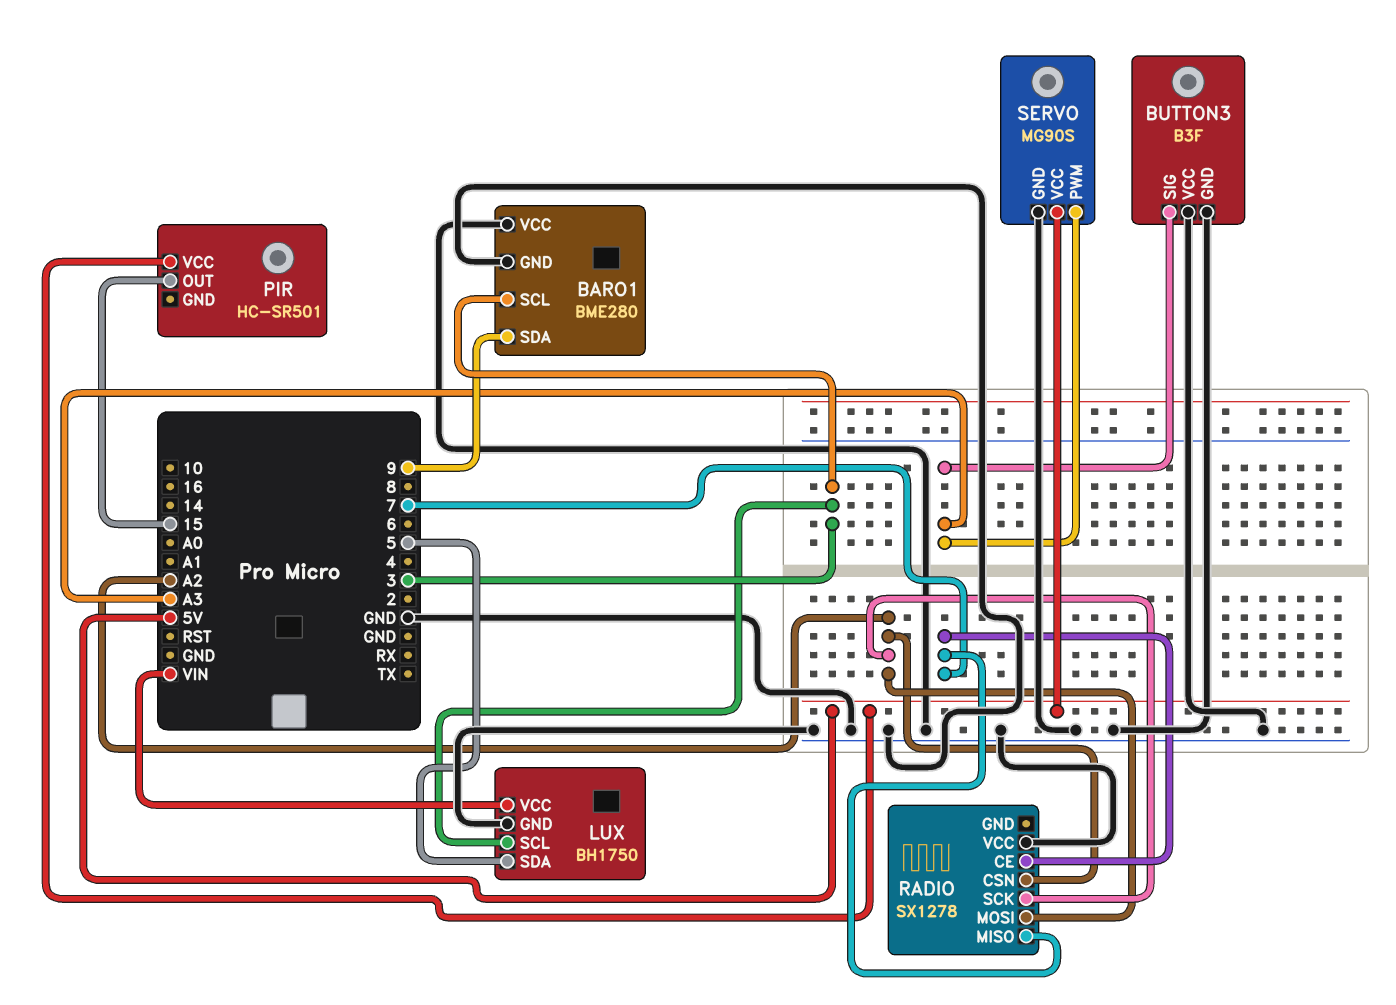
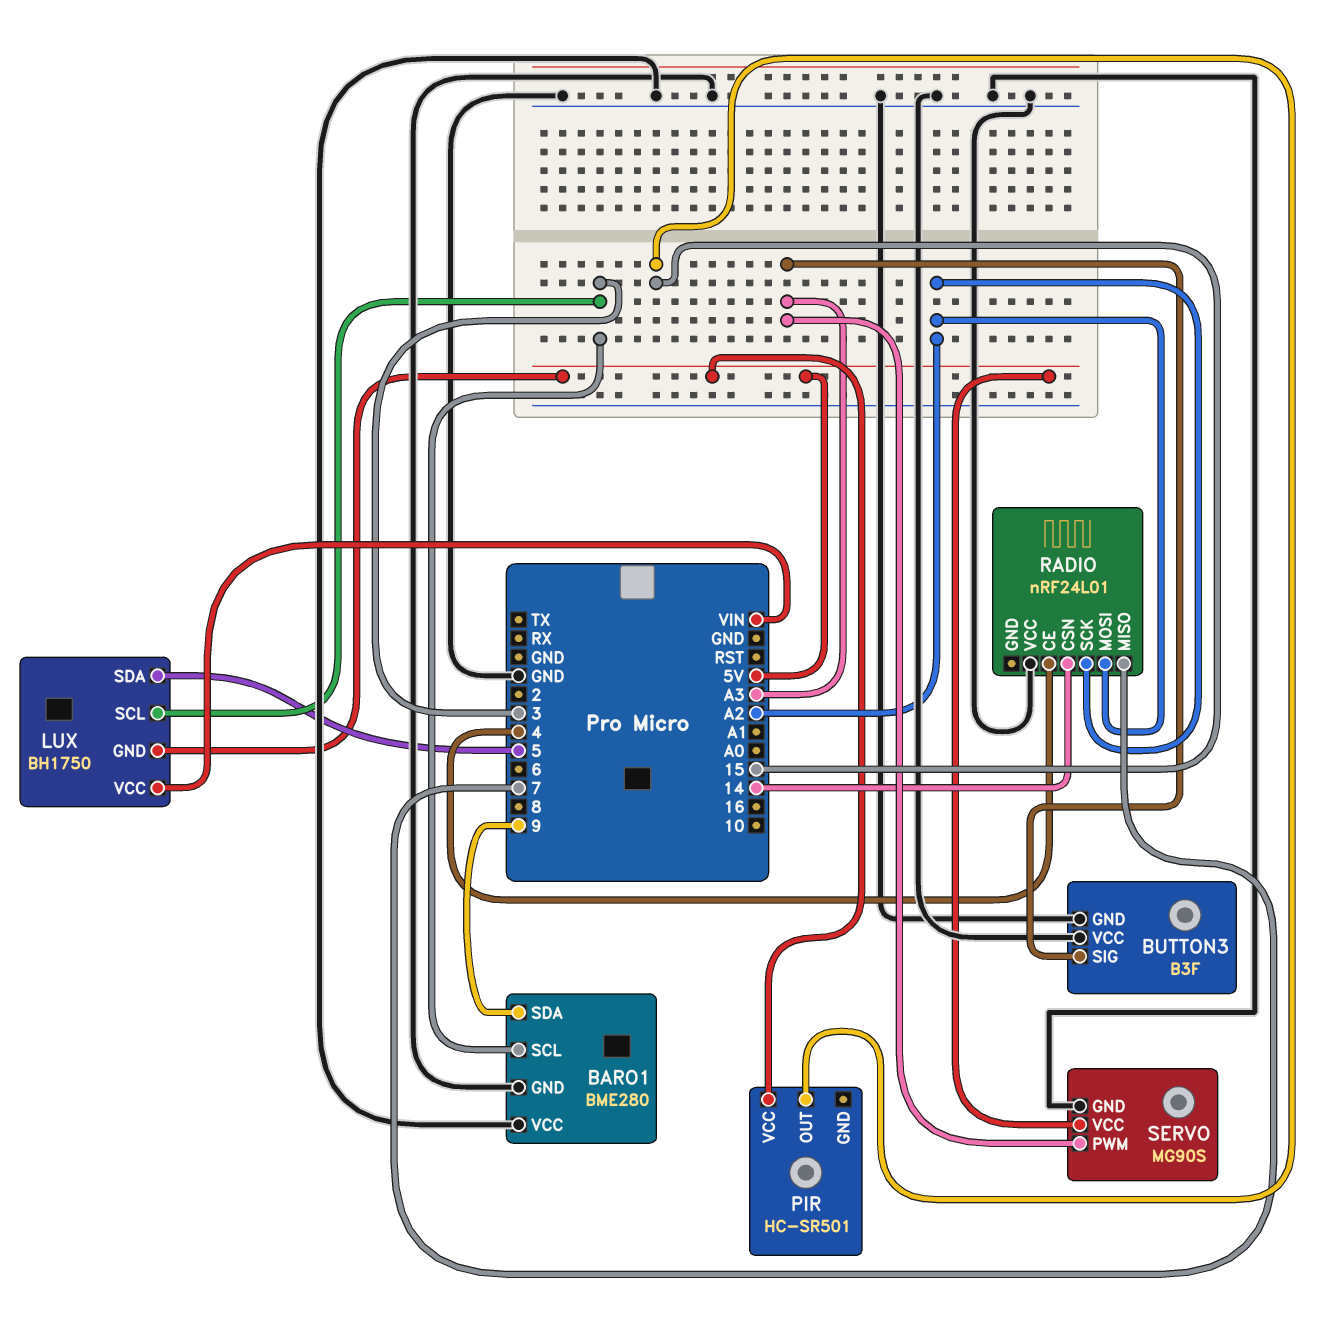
LUX pin GND: GND -> 5V
RADIO: SX1278 -> nRF24L01
RADIO pin CE: 7 -> 4
RADIO pin CSN: A2 -> 14

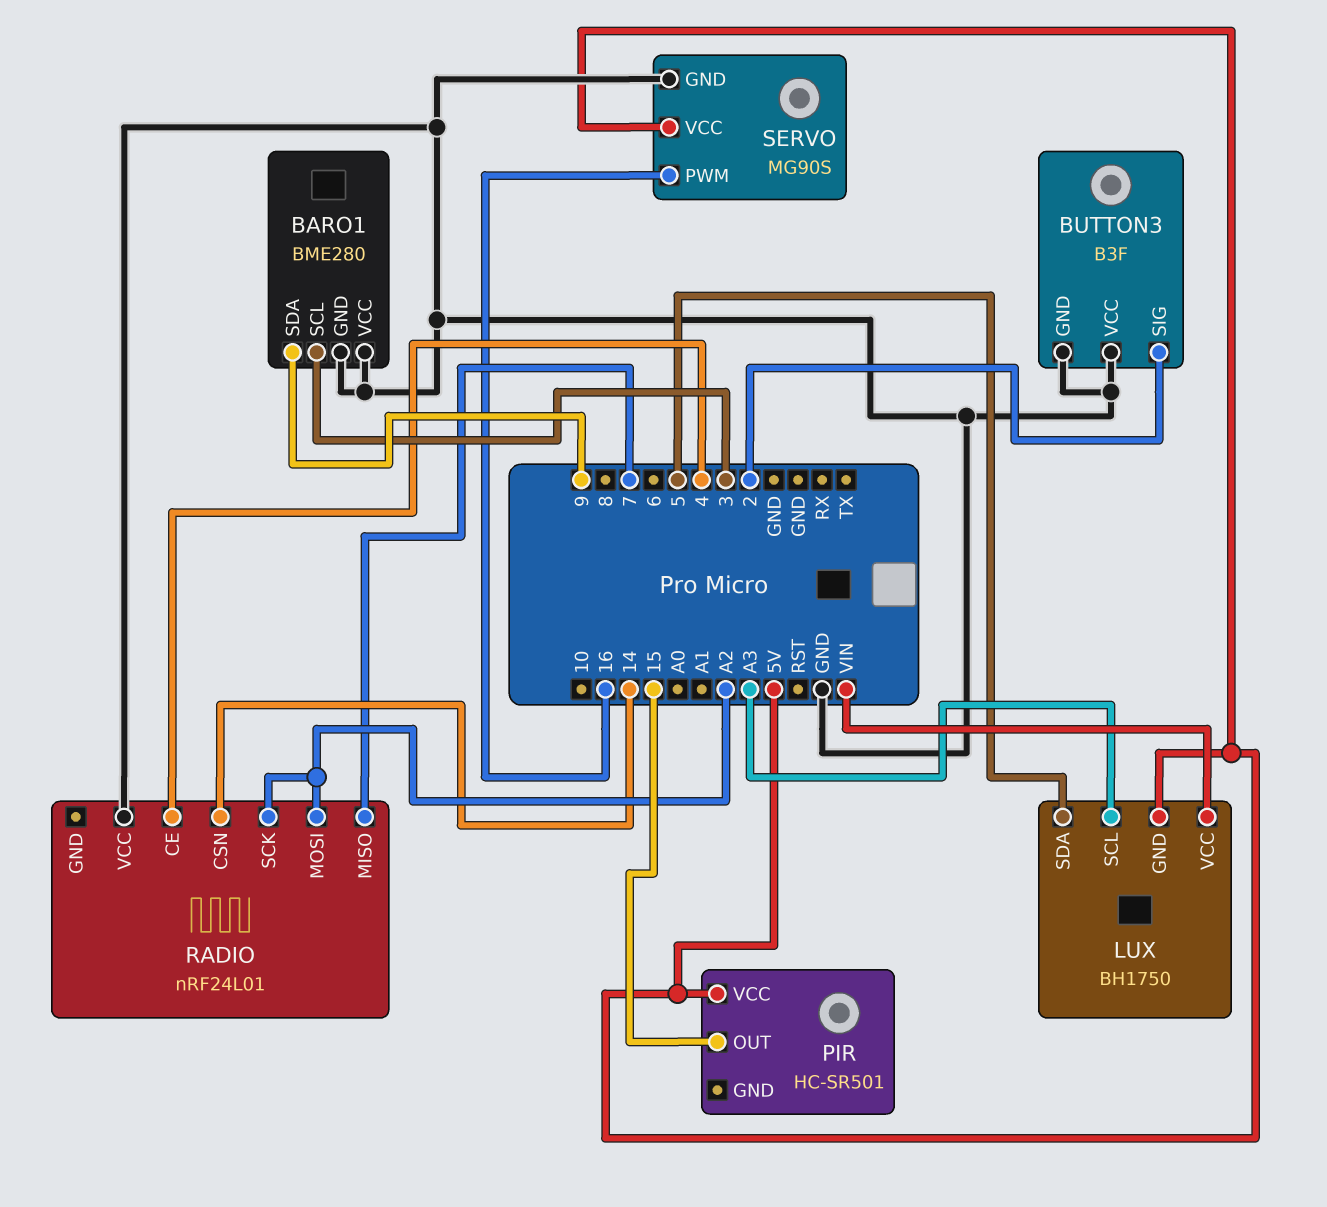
BUTTON3 pin SIG: A3 -> 2
LUX pin SCL: 3 -> A3
SERVO pin PWM: A3 -> 16

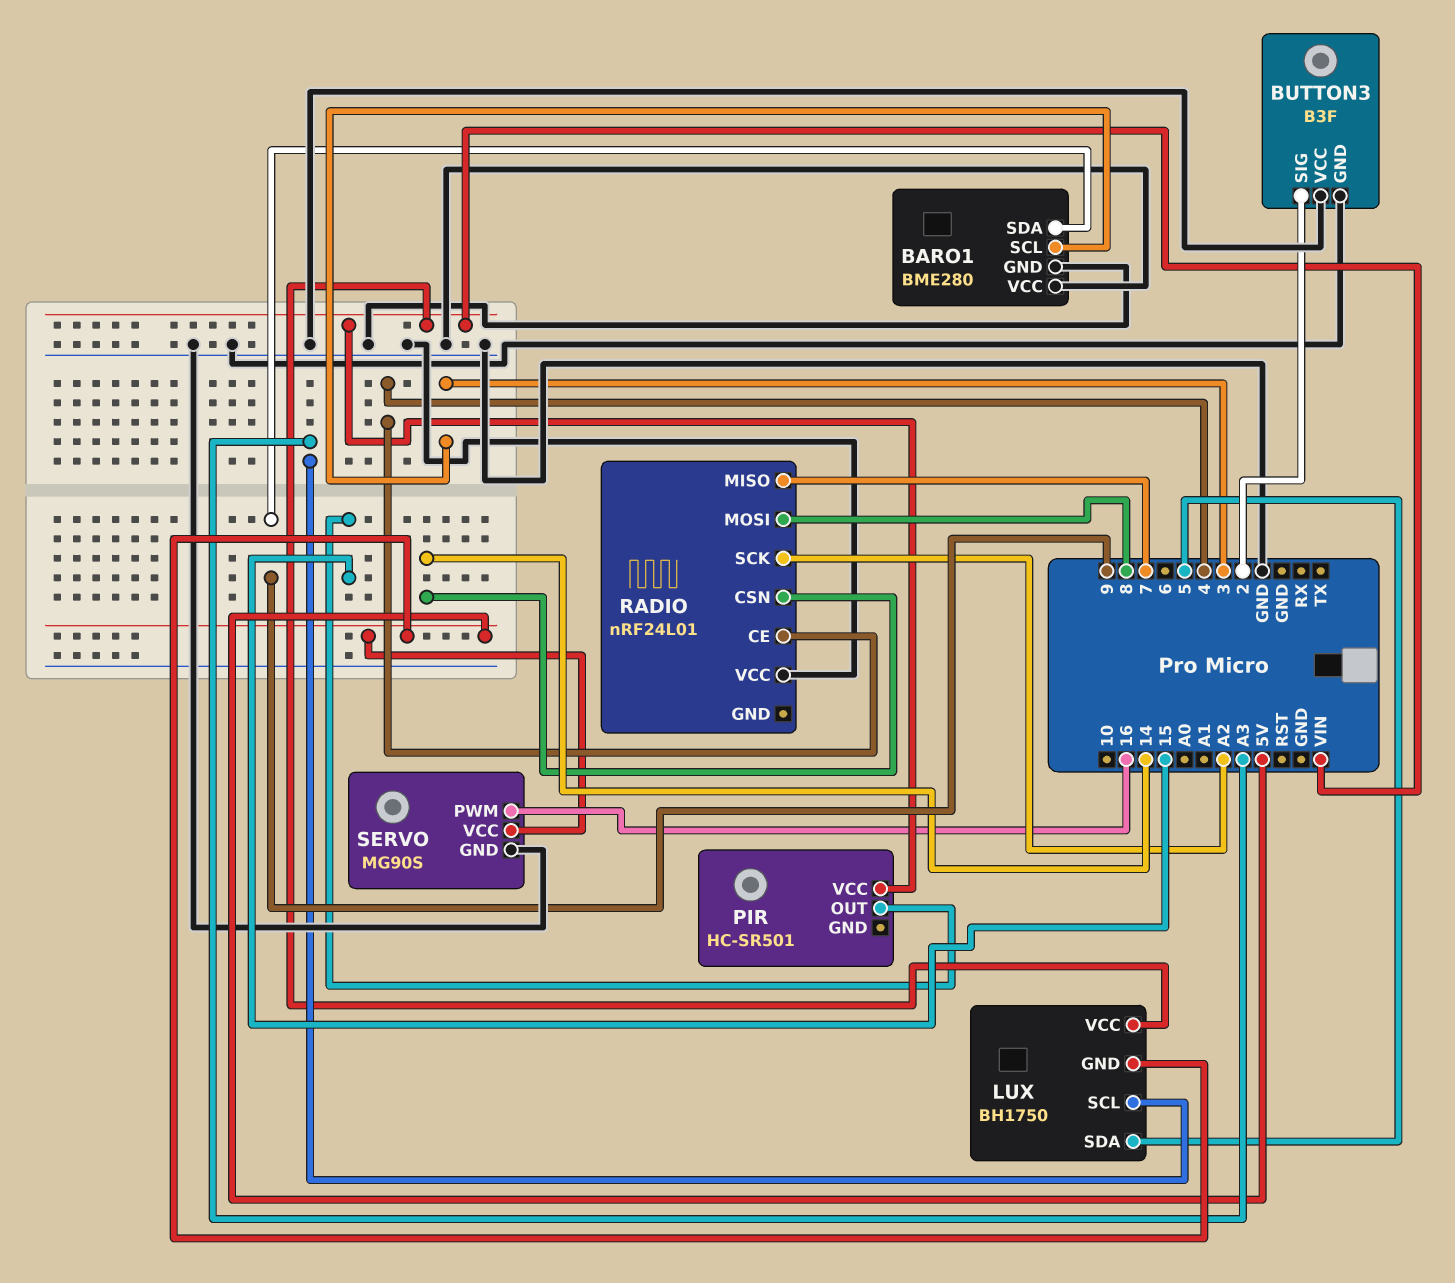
PIR pin VCC: 5V -> VIN
RADIO pin MOSI: A2 -> 8

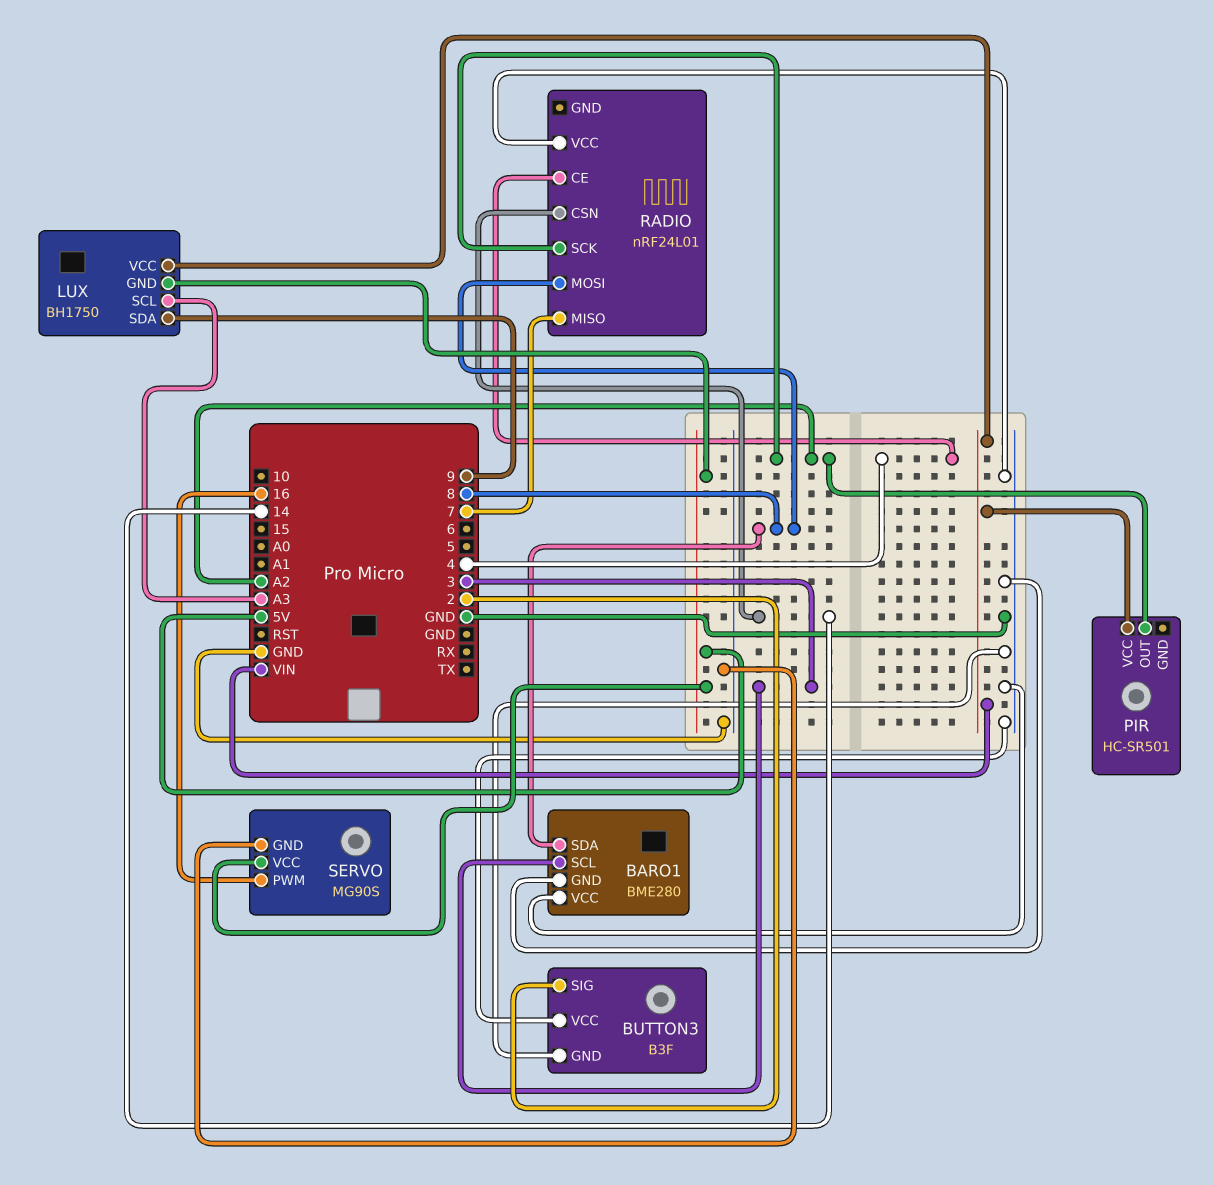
BARO1 pin SDA: 9 -> 8
LUX pin SDA: 5 -> 9
PIR pin OUT: 15 -> A2

